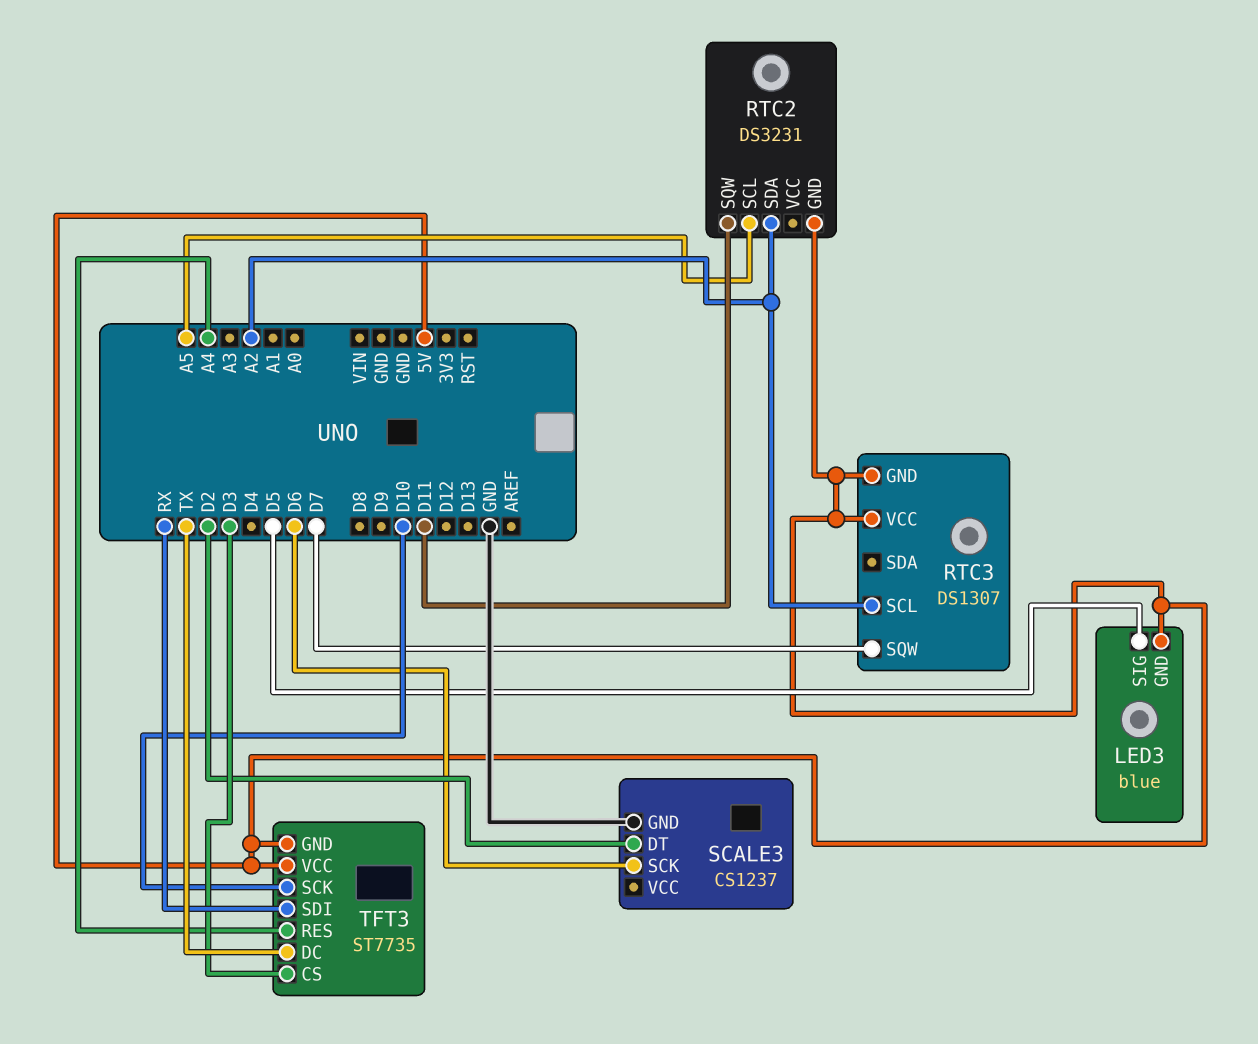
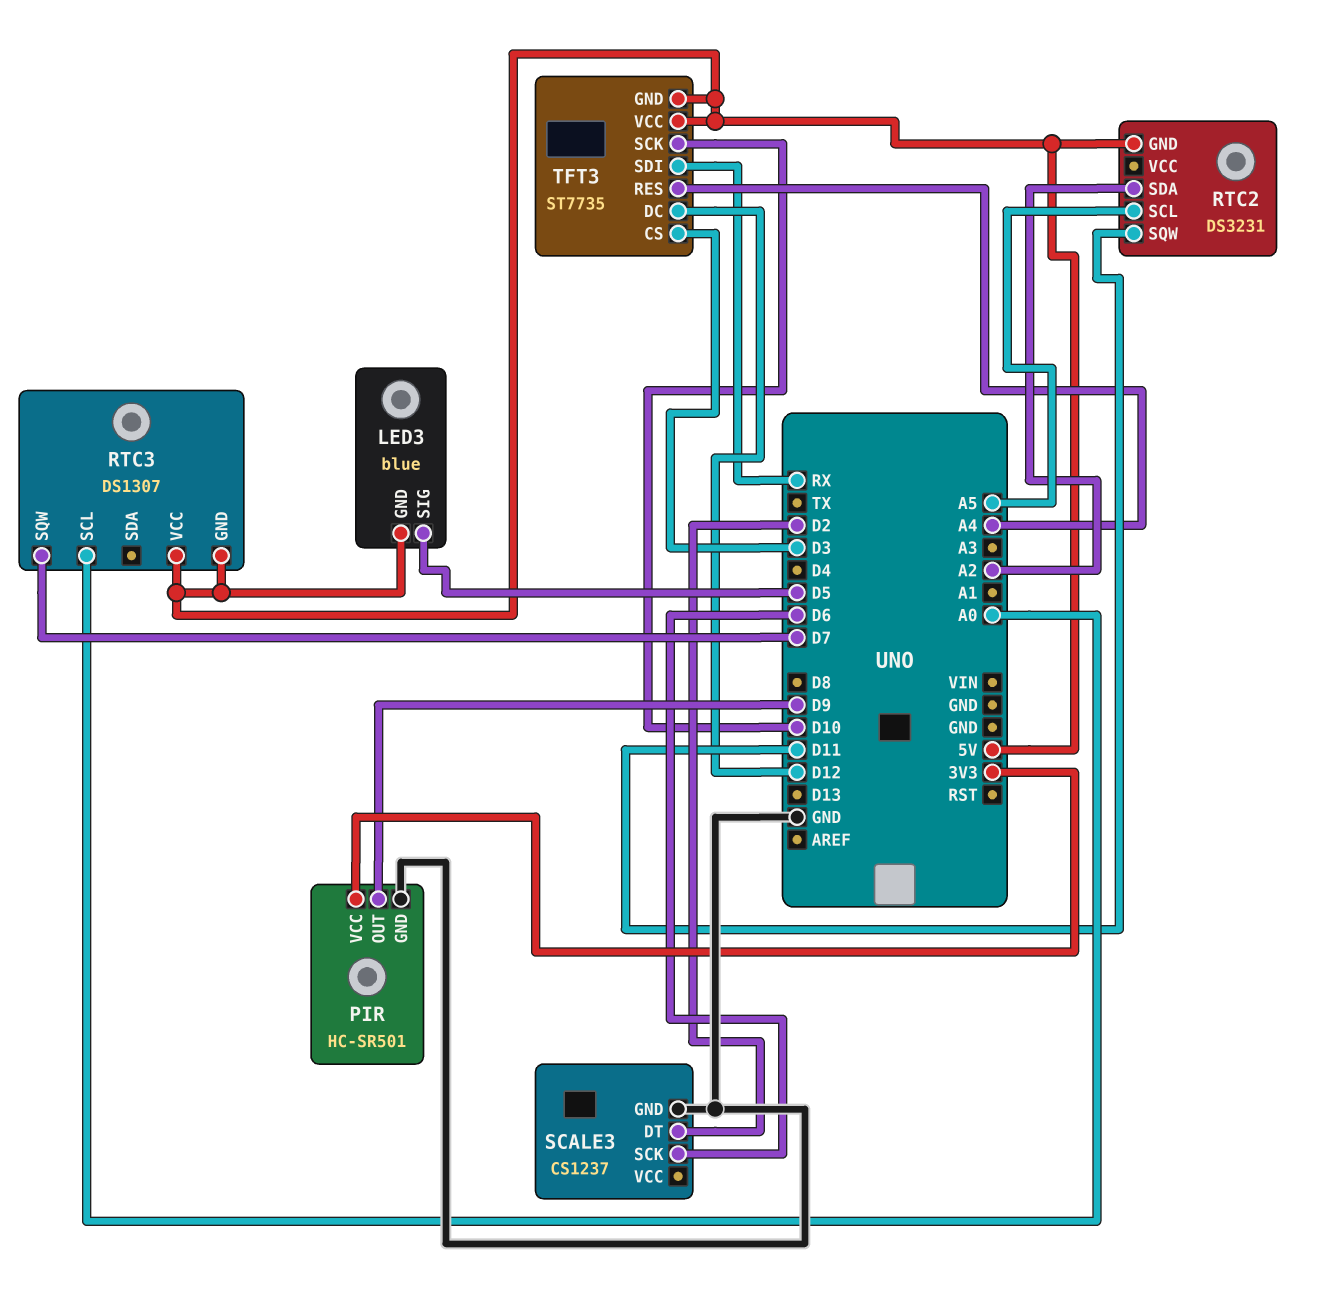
PIR: none -> HC-SR501
PIR pin GND: none -> GND
PIR pin OUT: none -> D9
PIR pin VCC: none -> 3V3
RTC3 pin SCL: A2 -> A0
TFT3 pin DC: TX -> D12

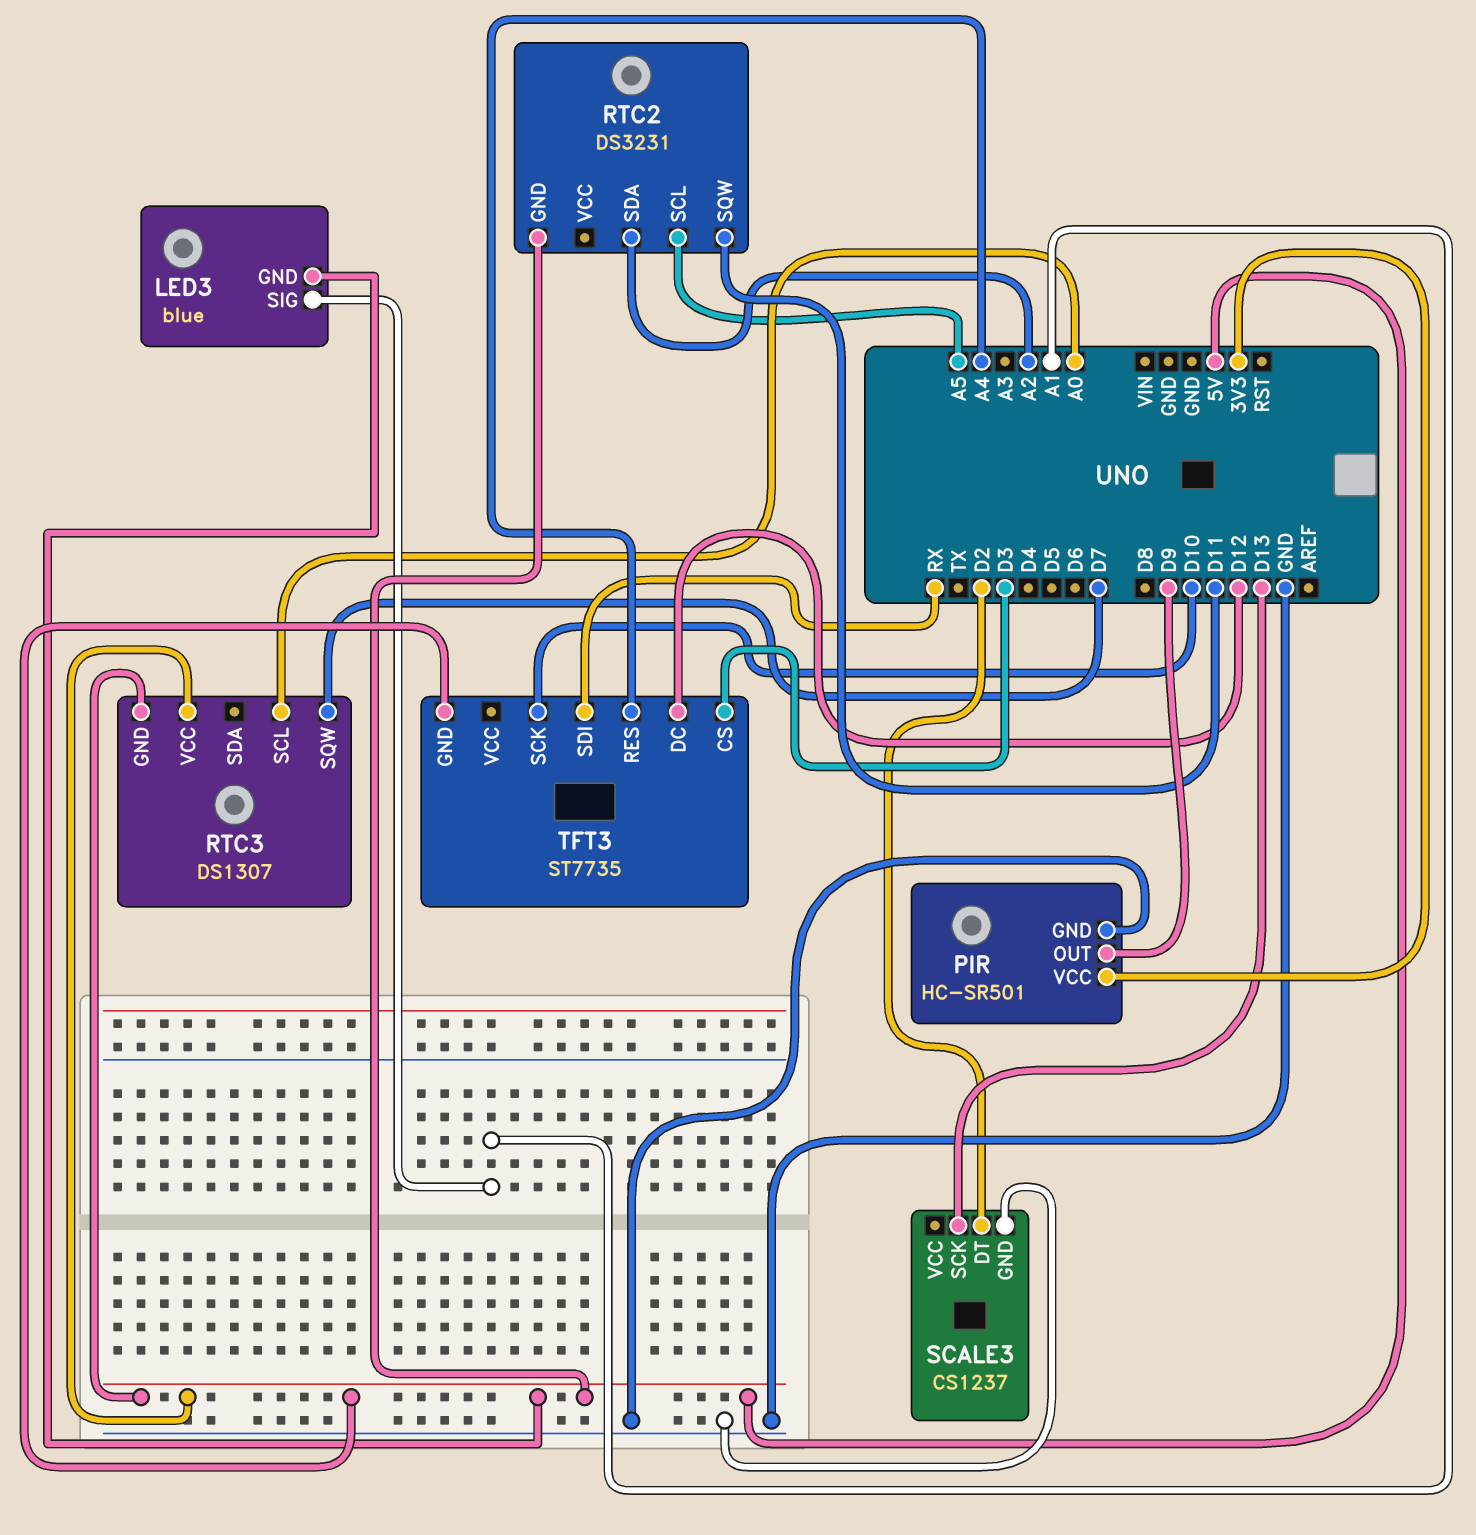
LED3 pin SIG: D5 -> A1
SCALE3 pin SCK: D6 -> D13
TFT3 pin VCC: 5V -> none

